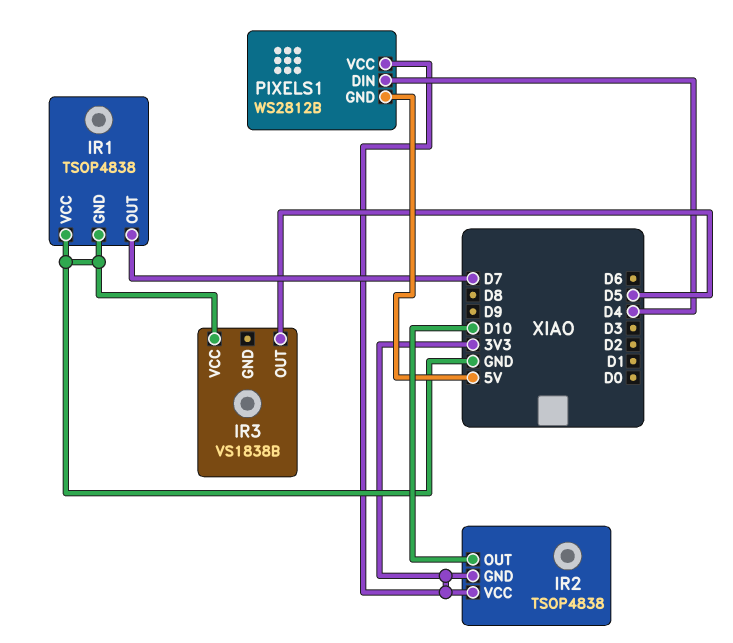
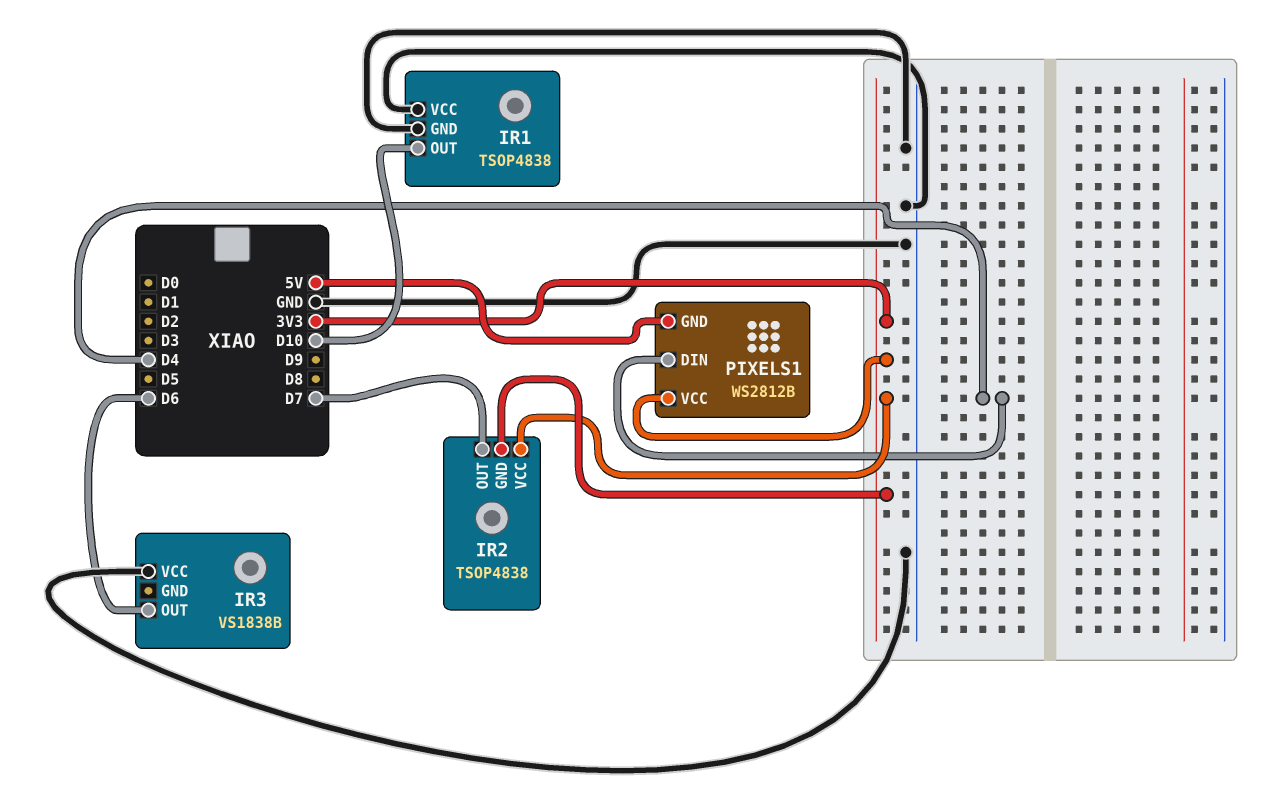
IR1 pin OUT: D7 -> D10
IR2 pin OUT: D10 -> D7
IR3 pin OUT: D5 -> D6

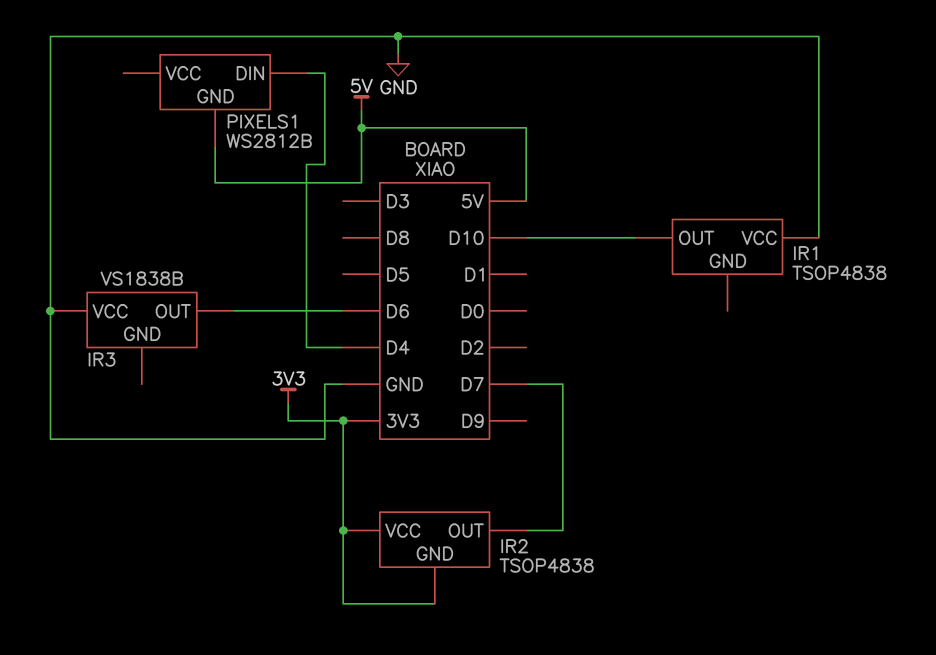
IR1 pin GND: GND -> none
PIXELS1 pin VCC: 3V3 -> none

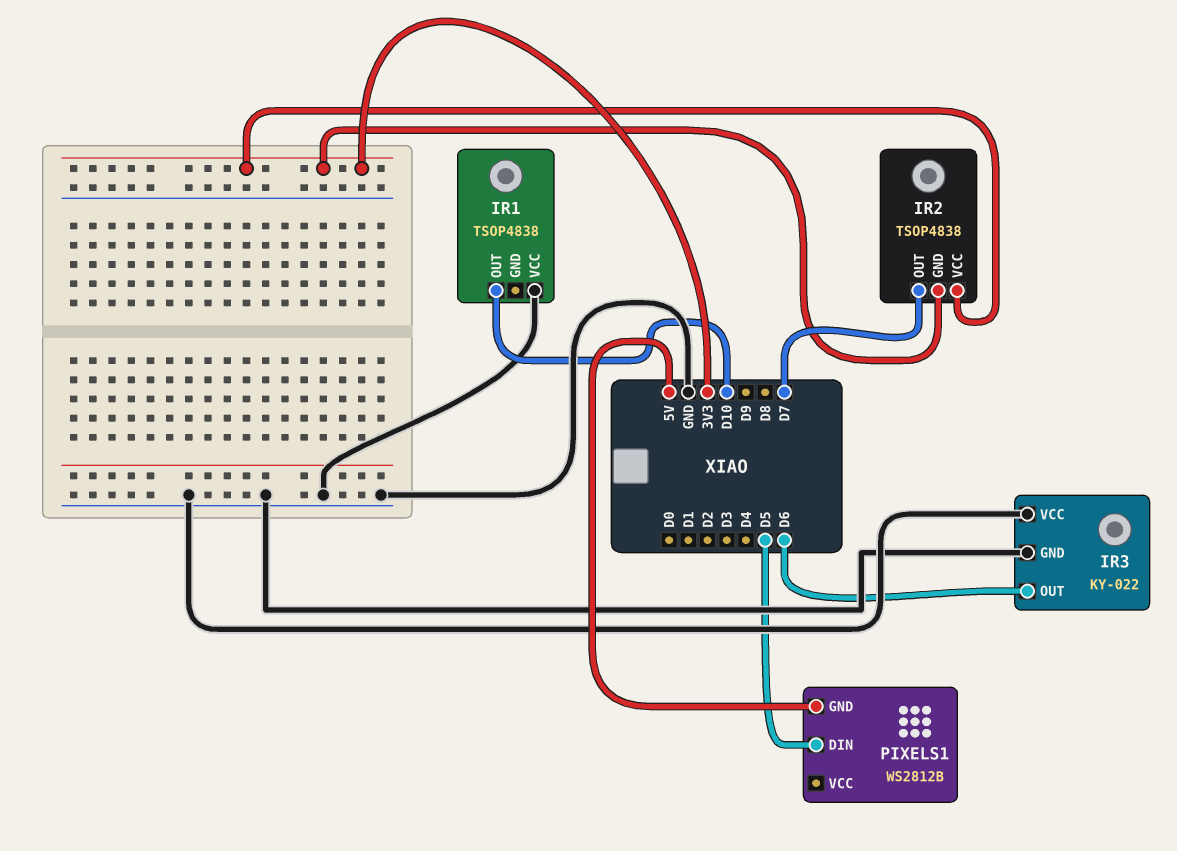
IR3: VS1838B -> KY-022
IR3 pin GND: none -> GND
PIXELS1 pin DIN: D4 -> D5

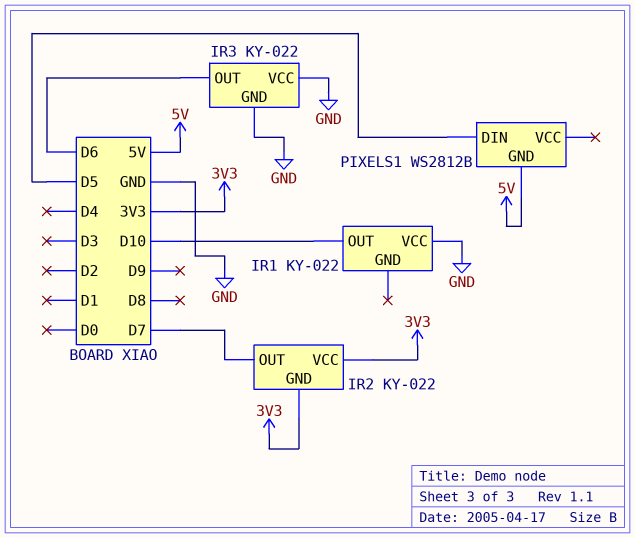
IR1: TSOP4838 -> KY-022
IR2: TSOP4838 -> KY-022

